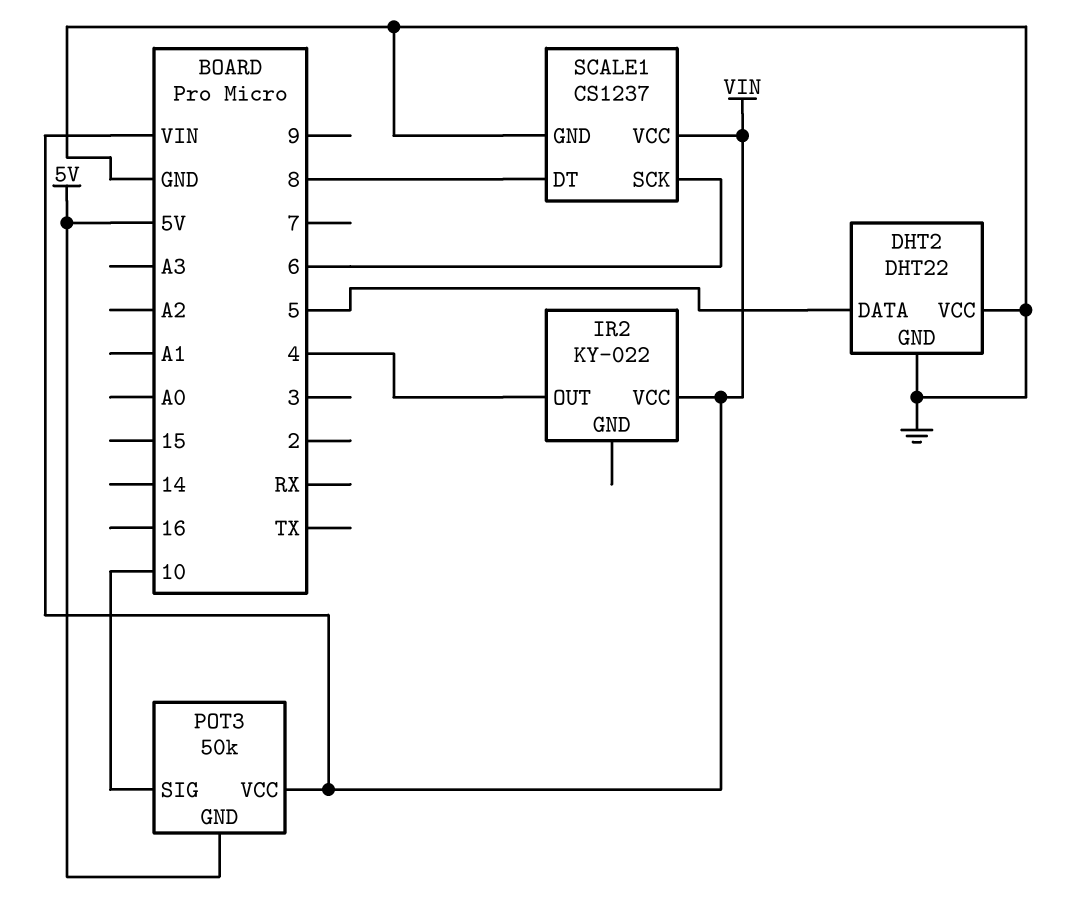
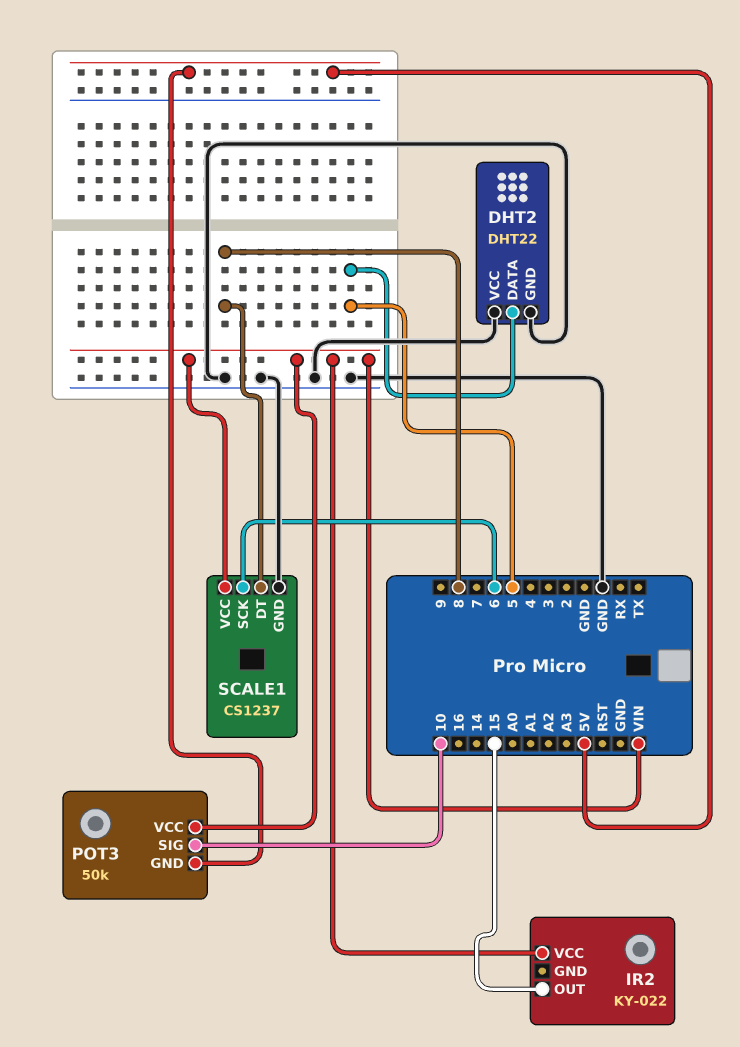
IR2 pin OUT: 4 -> 15

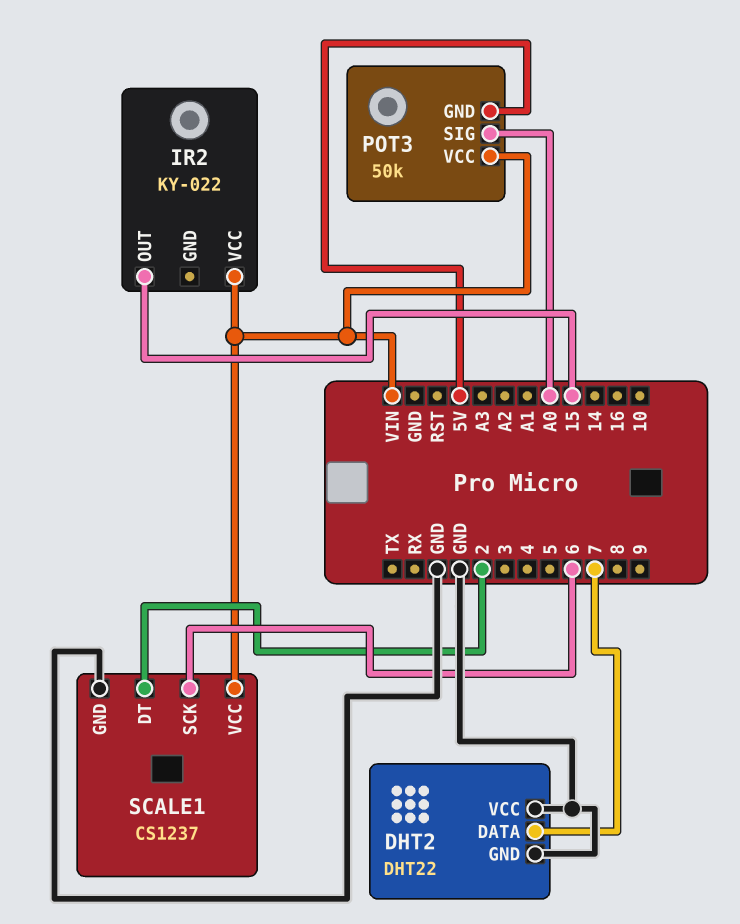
DHT2 pin DATA: 5 -> 7
POT3 pin SIG: 10 -> A0
SCALE1 pin DT: 8 -> 2

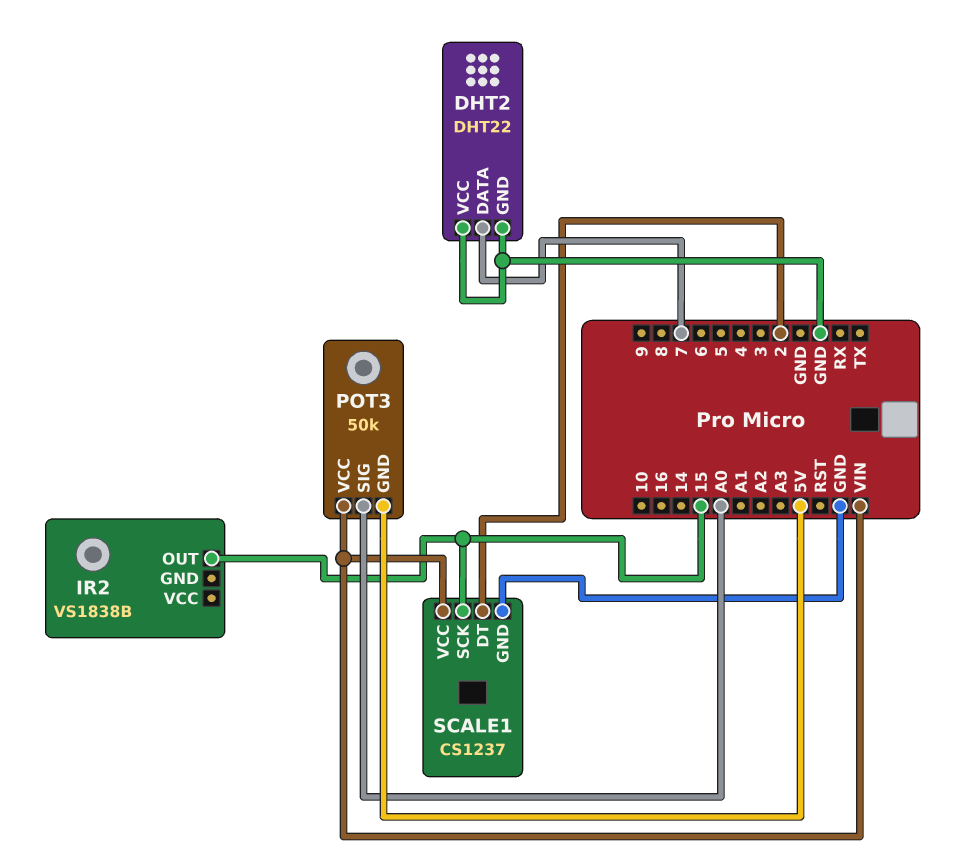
IR2: KY-022 -> VS1838B
IR2 pin VCC: VIN -> none
SCALE1 pin SCK: 6 -> 15

